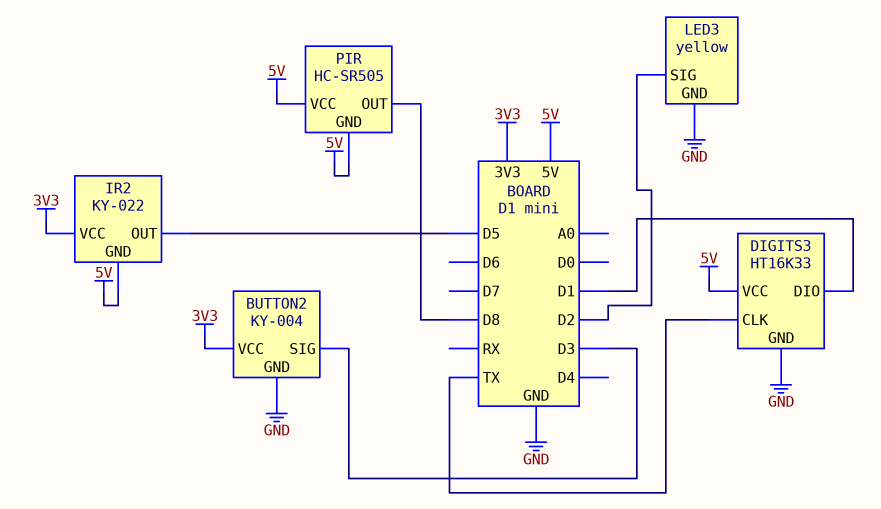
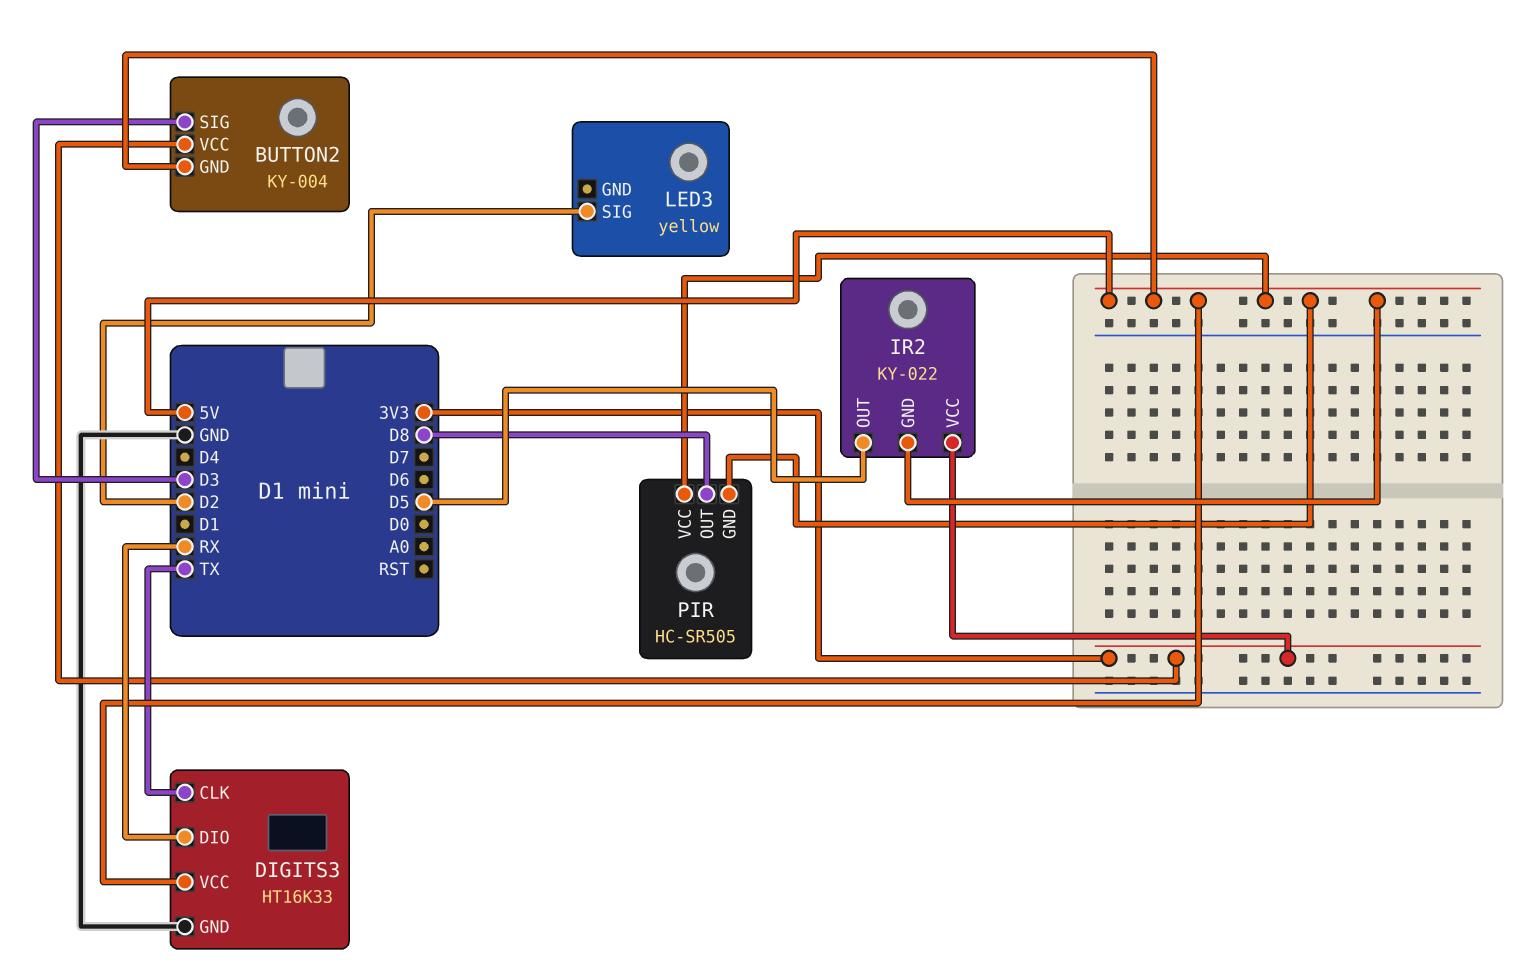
BUTTON2 pin GND: GND -> 5V
DIGITS3 pin DIO: D1 -> RX
LED3 pin GND: GND -> none

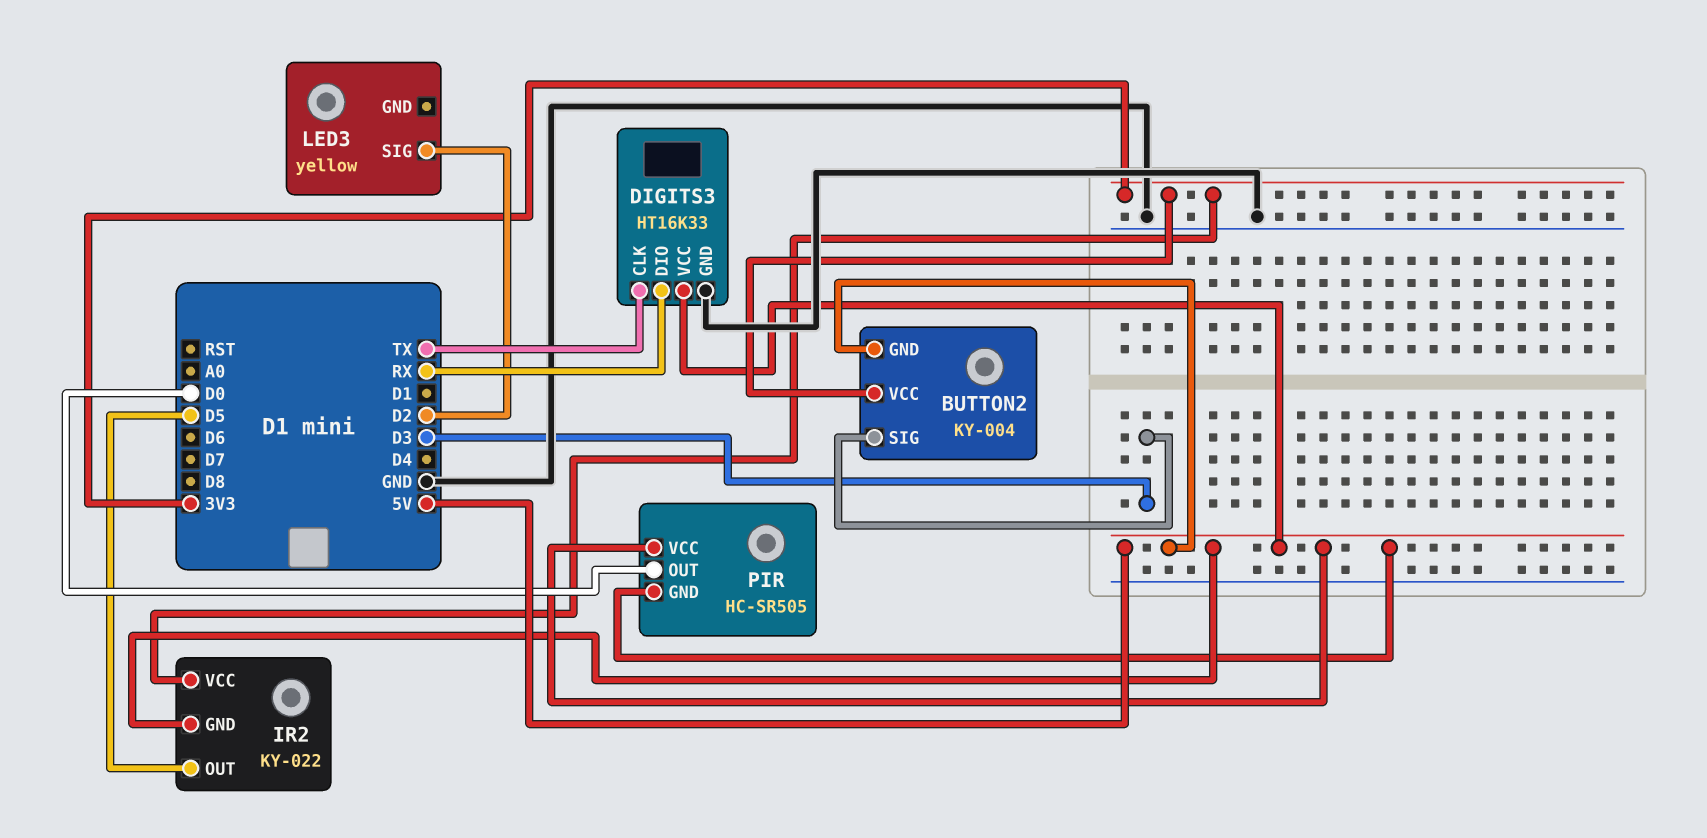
PIR pin OUT: D8 -> D0

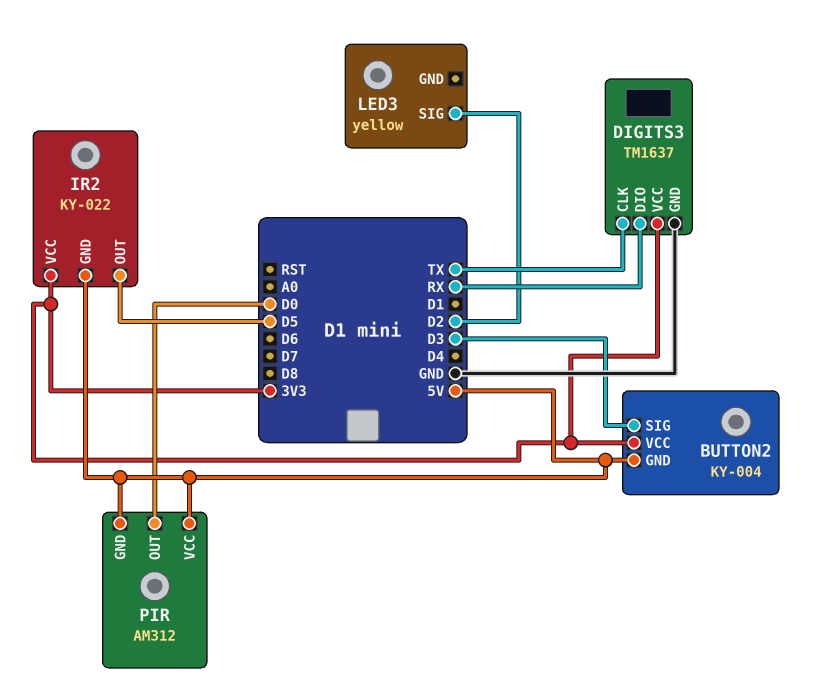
DIGITS3: HT16K33 -> TM1637
DIGITS3 pin VCC: 5V -> 3V3
PIR: HC-SR505 -> AM312

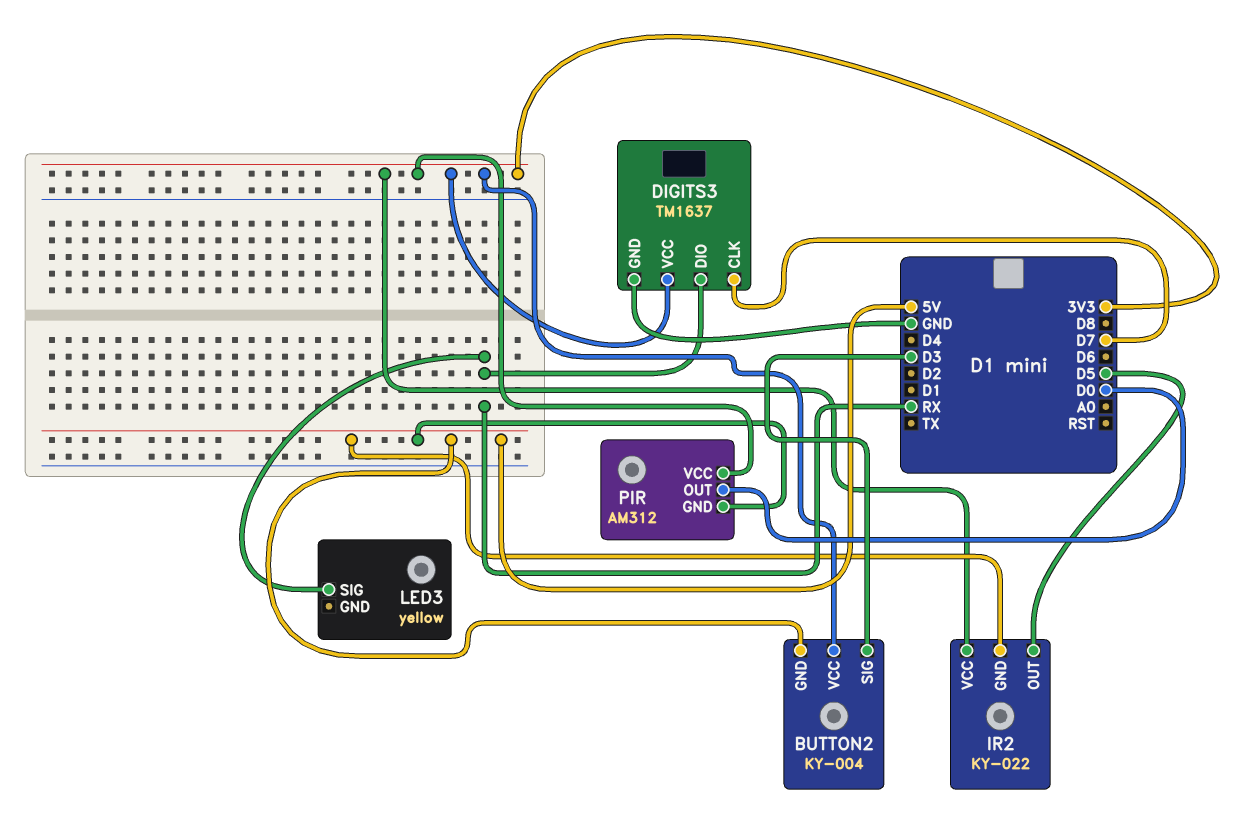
DIGITS3 pin CLK: TX -> D7
LED3 pin SIG: D2 -> RX
PIR pin VCC: 5V -> 3V3

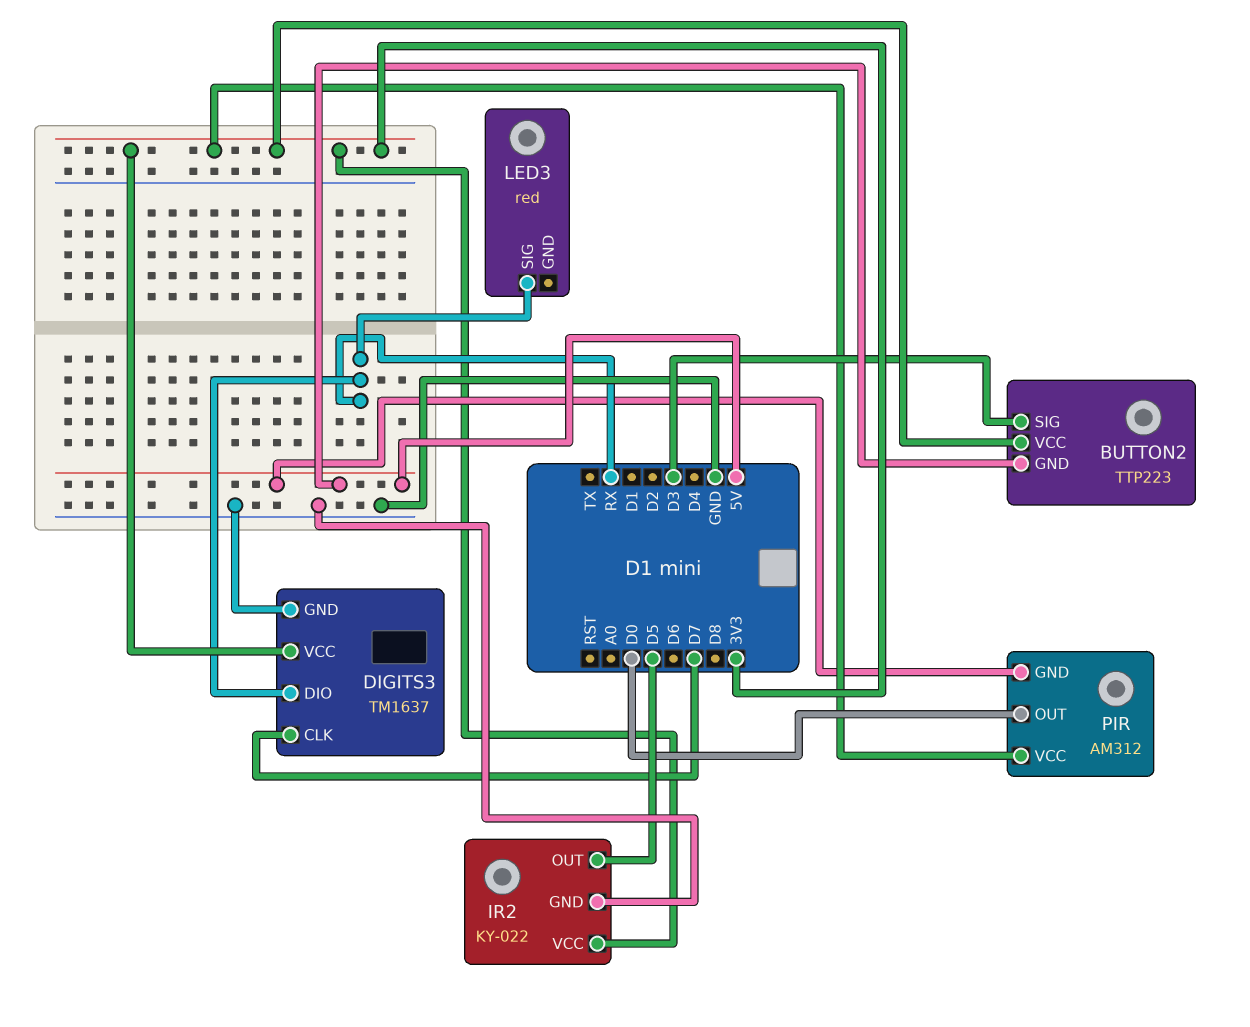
BUTTON2: KY-004 -> TTP223
IR2 pin GND: 5V -> GND
LED3: yellow -> red

